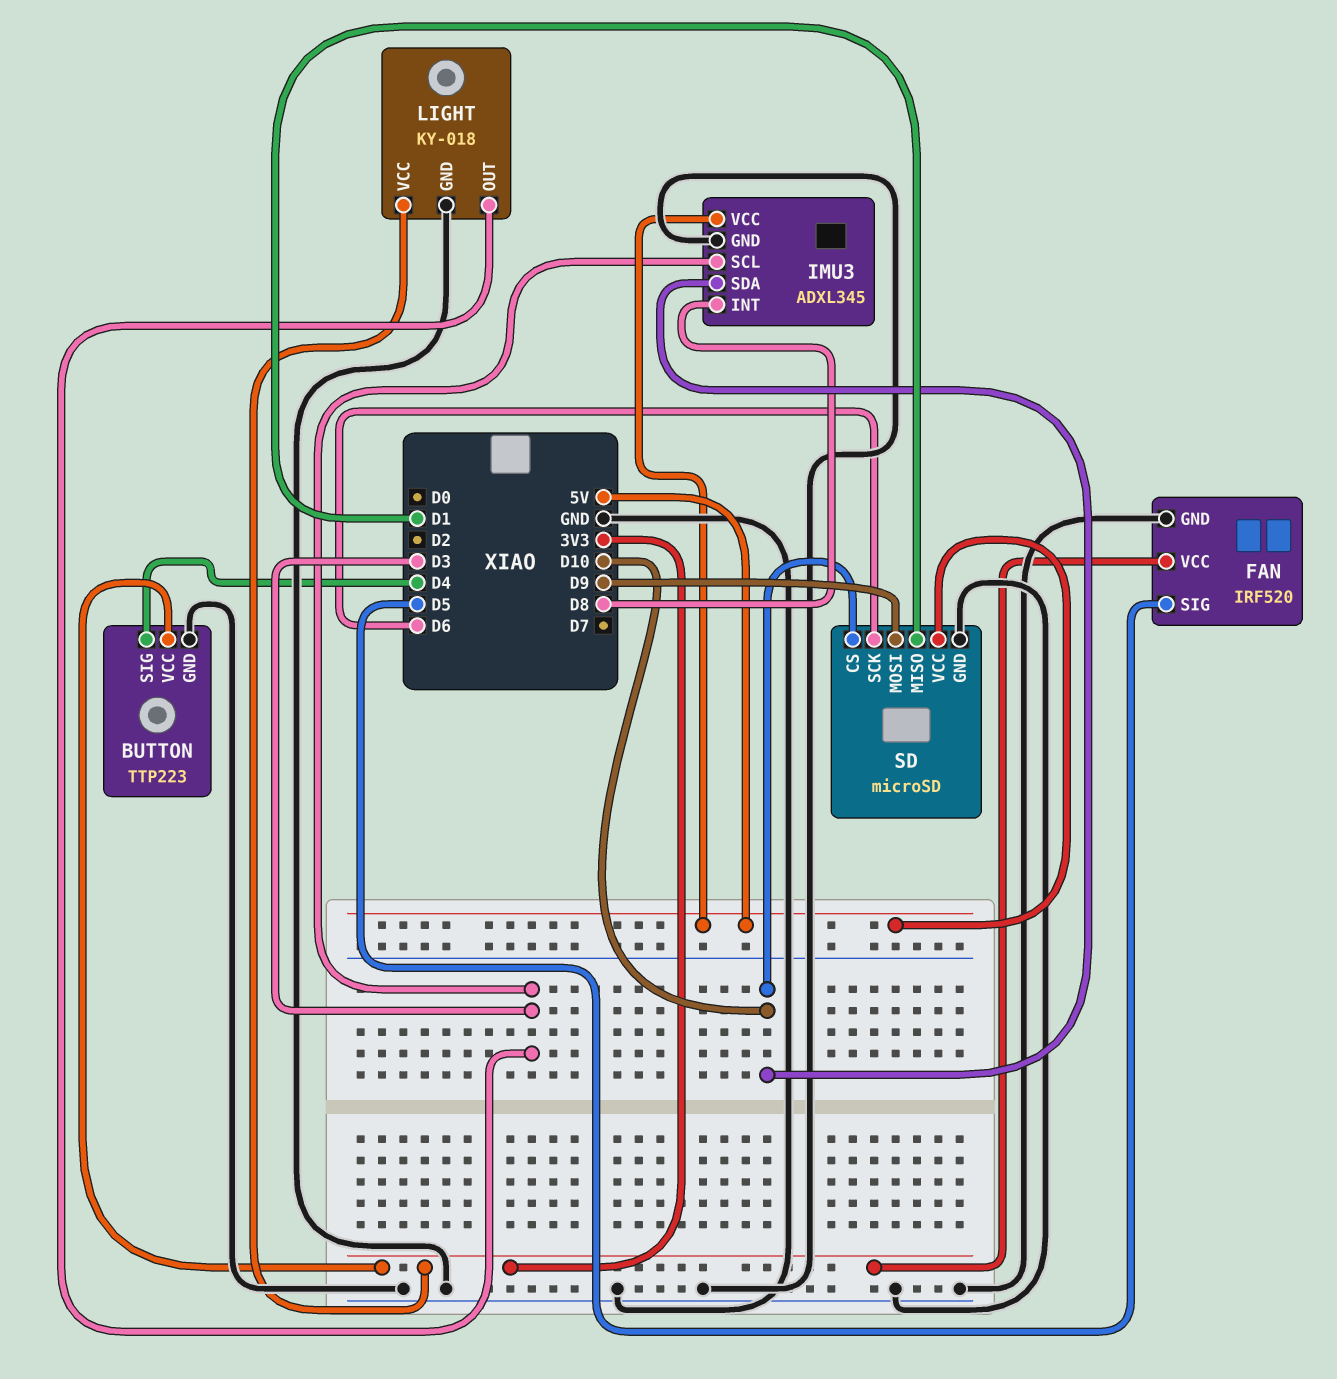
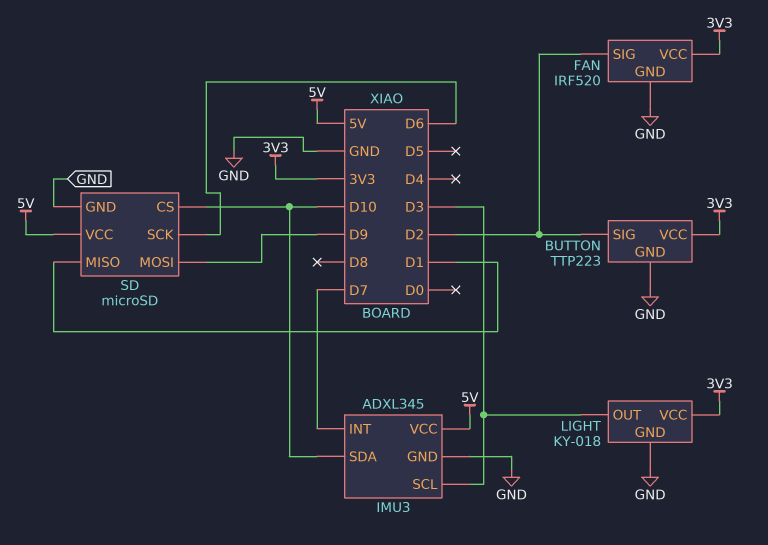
BUTTON pin SIG: D4 -> D2
FAN pin SIG: D5 -> D2
IMU3 pin INT: D8 -> D7

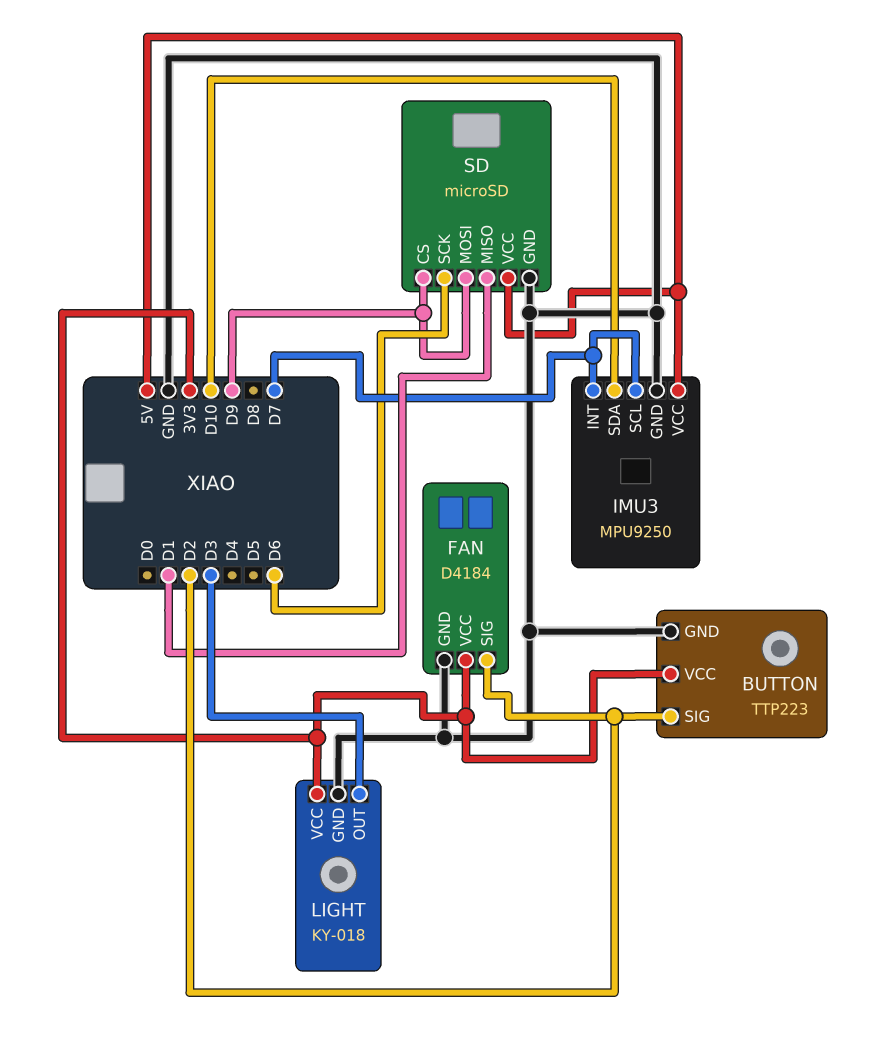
FAN: IRF520 -> D4184
IMU3: ADXL345 -> MPU9250
IMU3 pin SCL: D3 -> D7
SD pin CS: D10 -> D9

